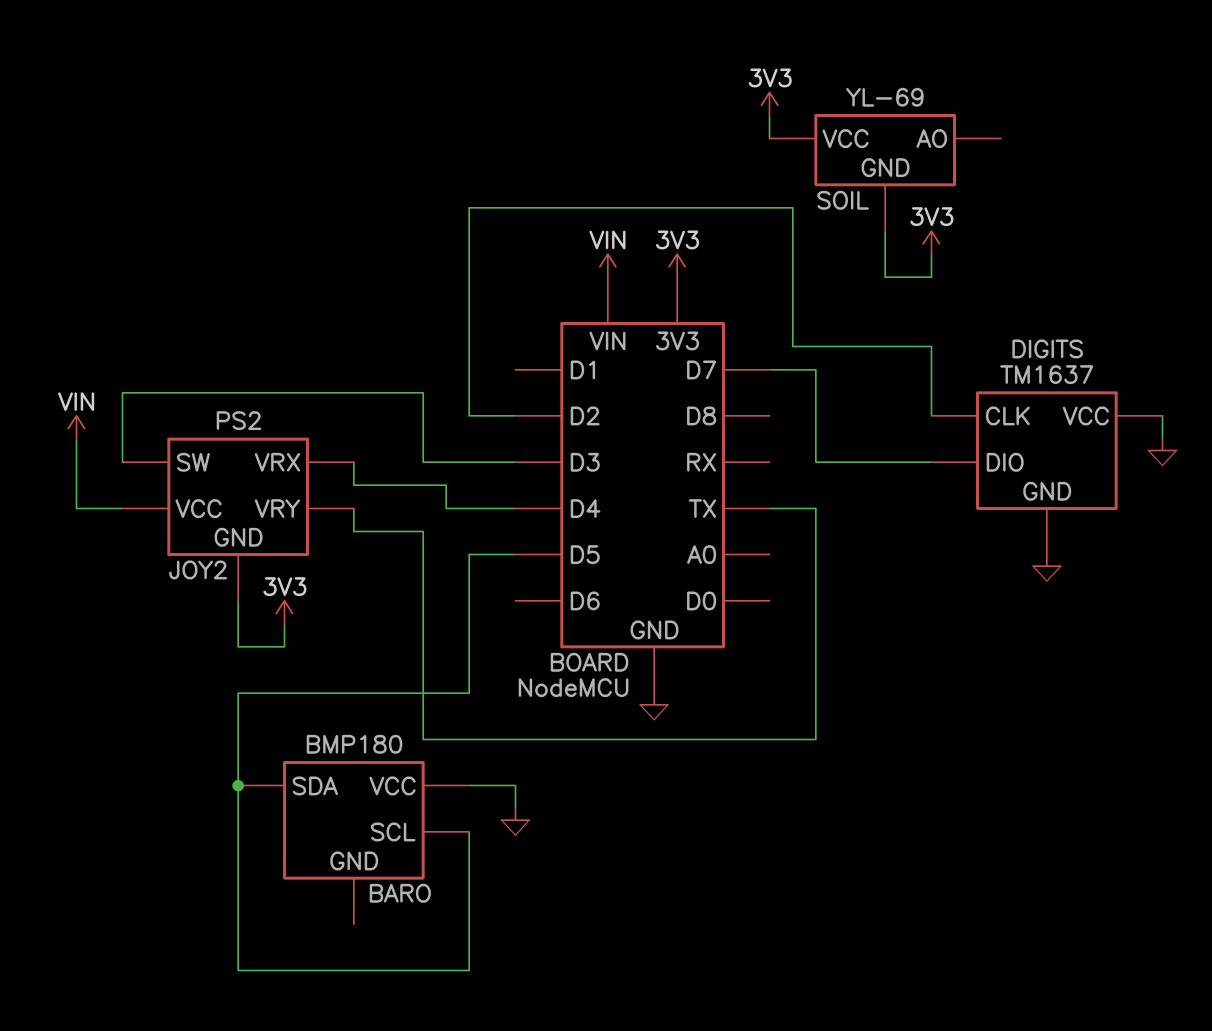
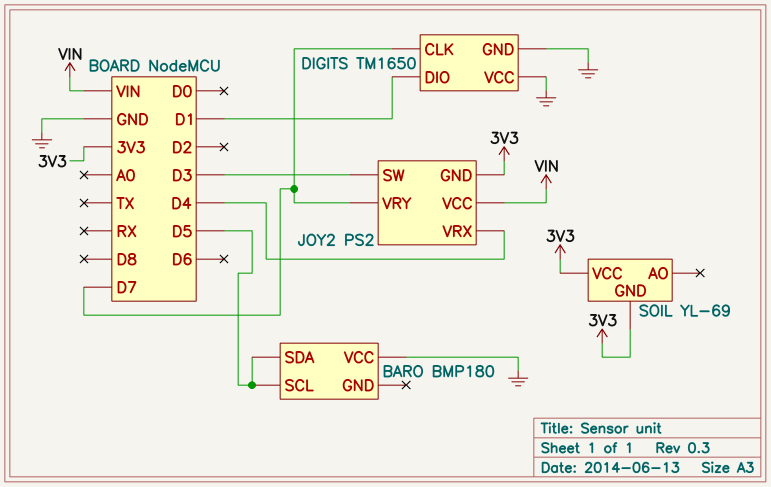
DIGITS: TM1637 -> TM1650
DIGITS pin CLK: D2 -> D7
DIGITS pin DIO: D7 -> D1
JOY2 pin VRY: TX -> D7

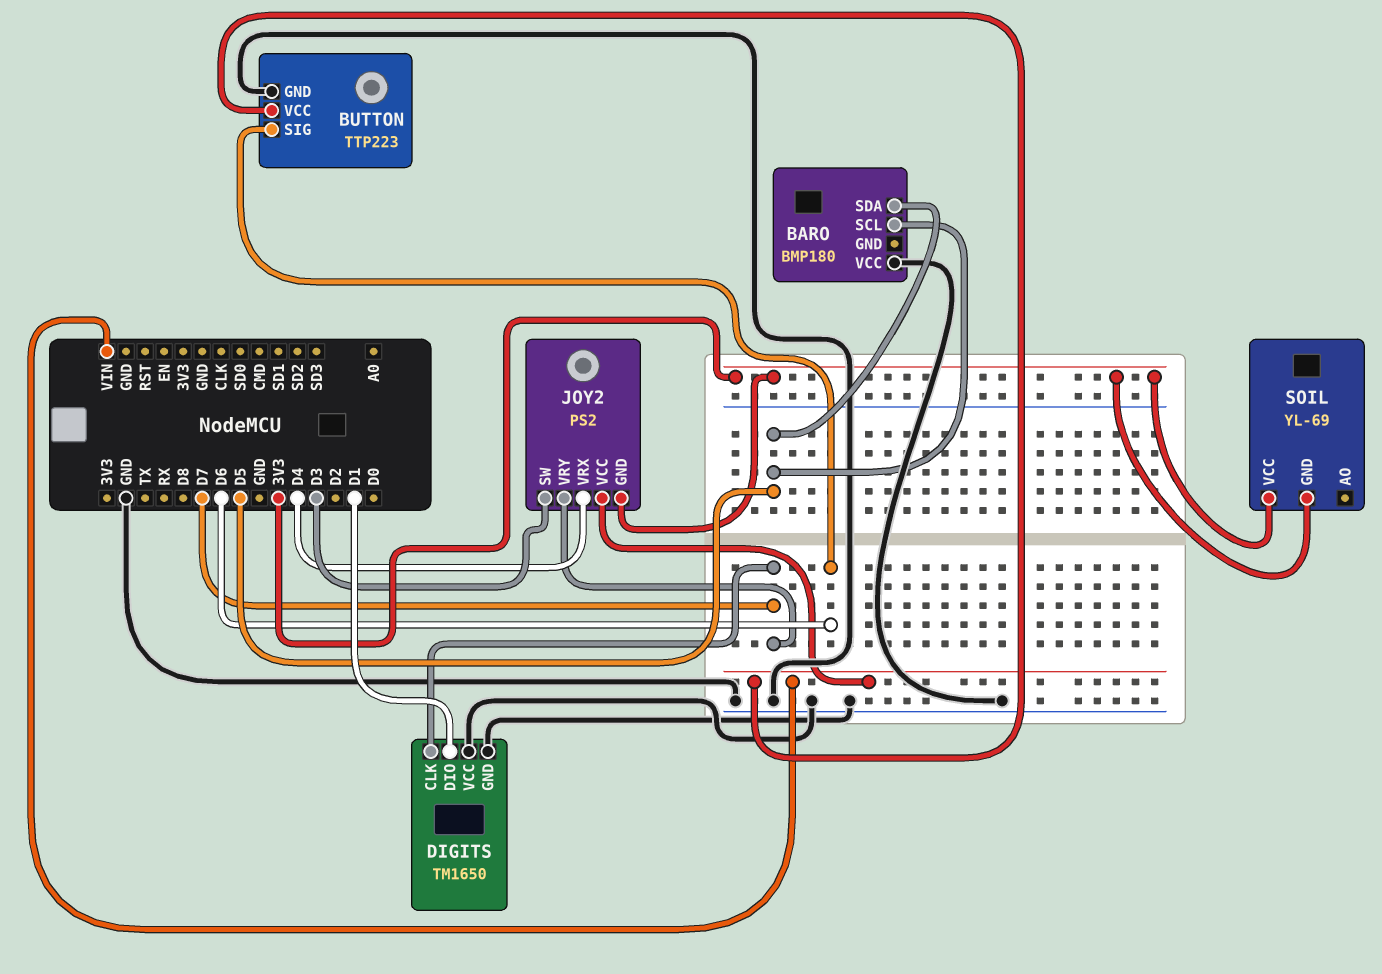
BUTTON: none -> TTP223
BUTTON pin GND: none -> GND
BUTTON pin SIG: none -> D6
BUTTON pin VCC: none -> VIN

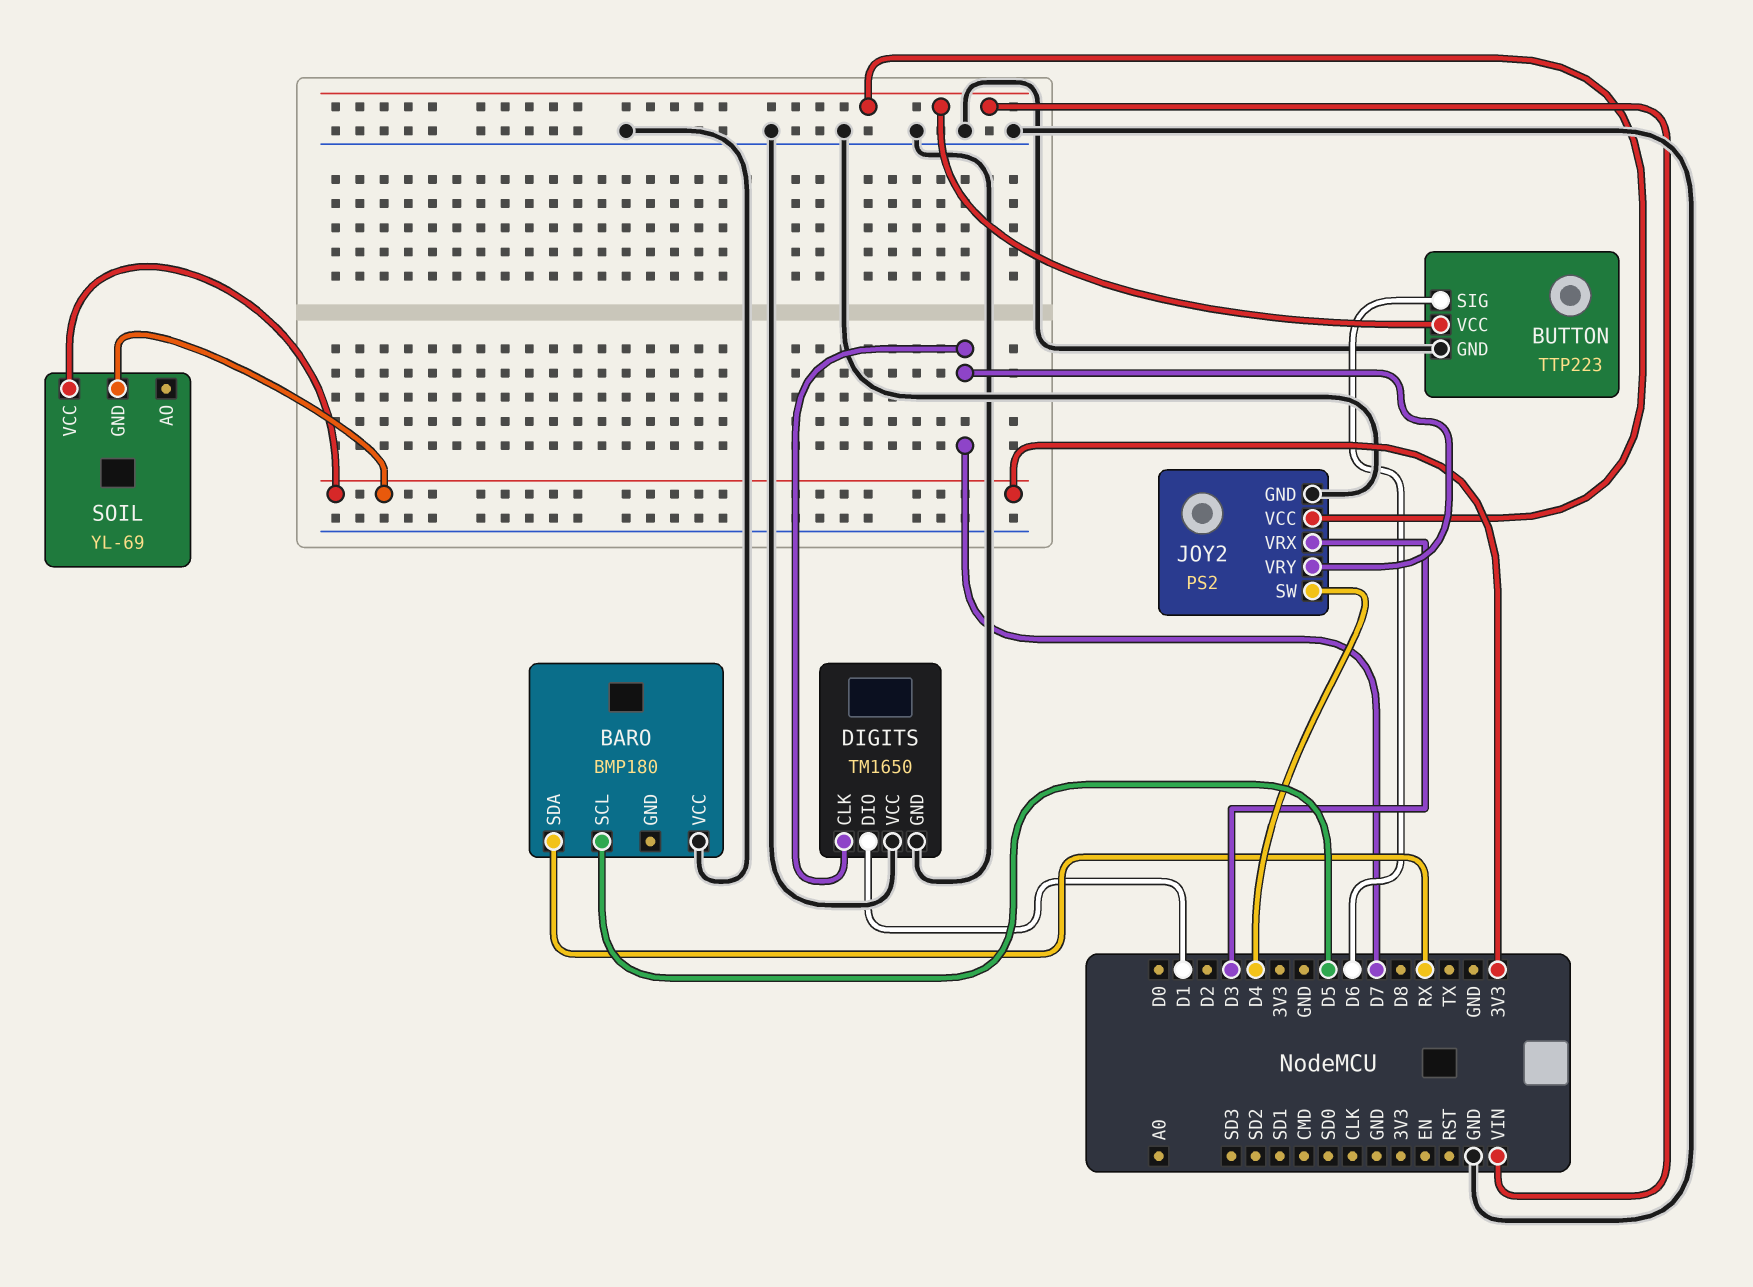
BARO pin SDA: D5 -> RX
JOY2 pin GND: 3V3 -> GND
JOY2 pin SW: D3 -> D4
JOY2 pin VRX: D4 -> D3

